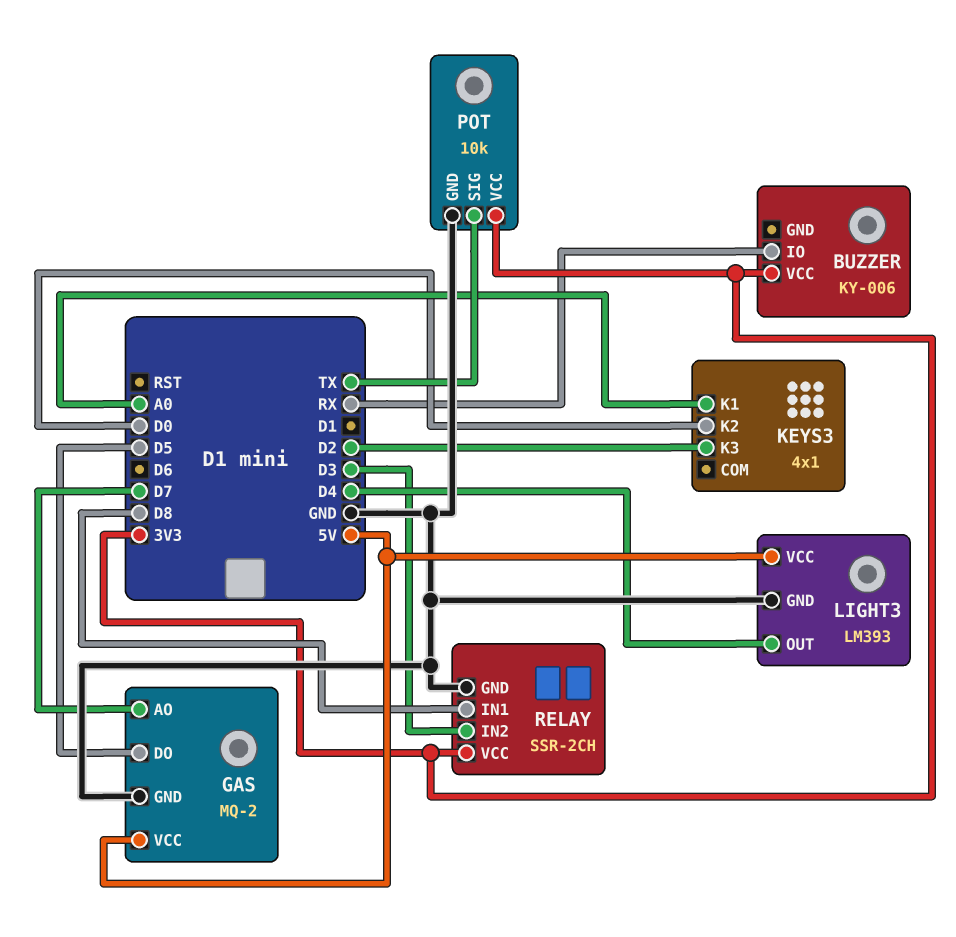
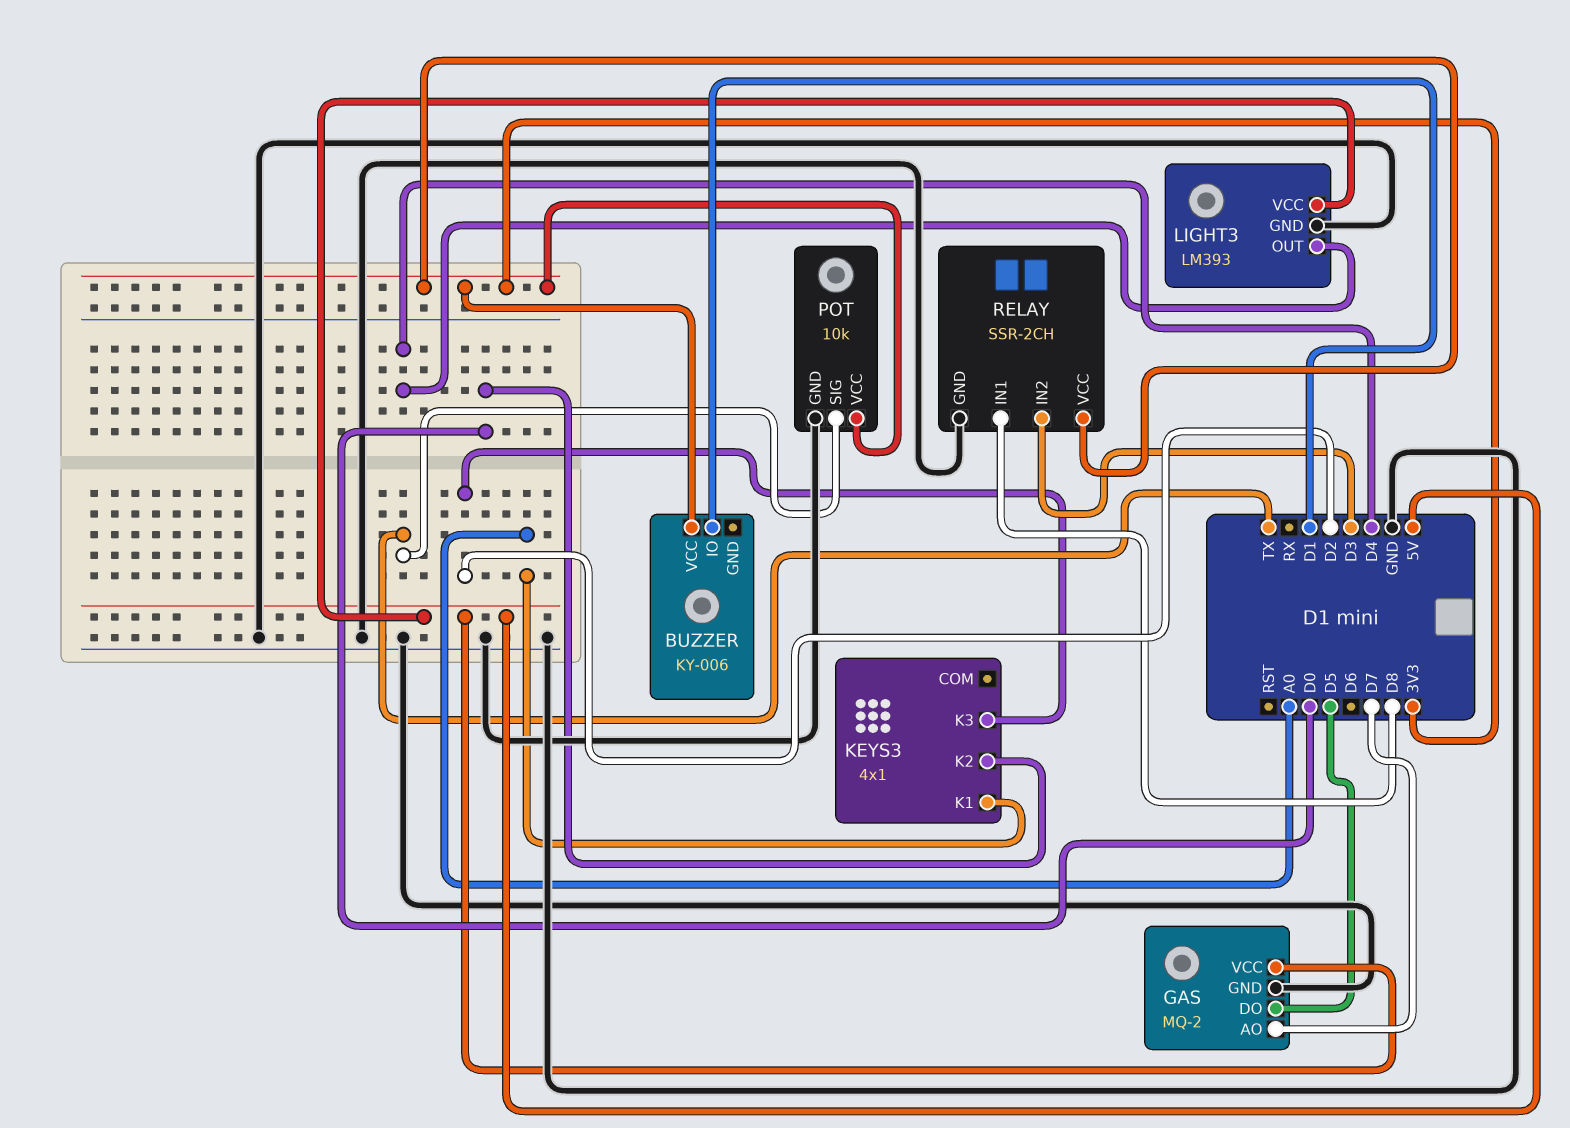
BUZZER pin IO: RX -> D1

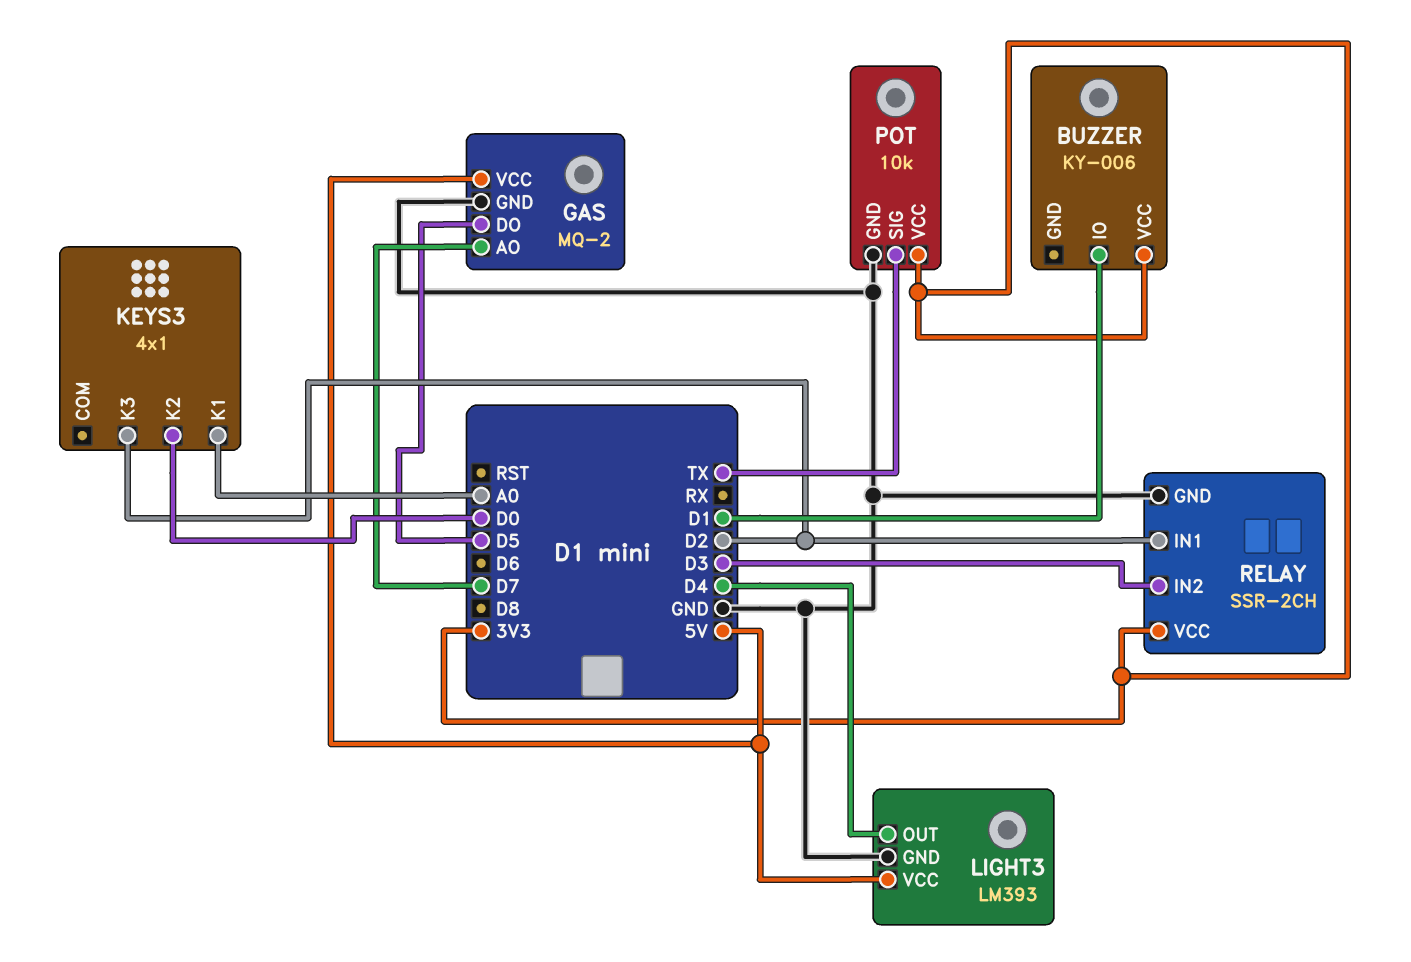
RELAY pin IN1: D8 -> D2

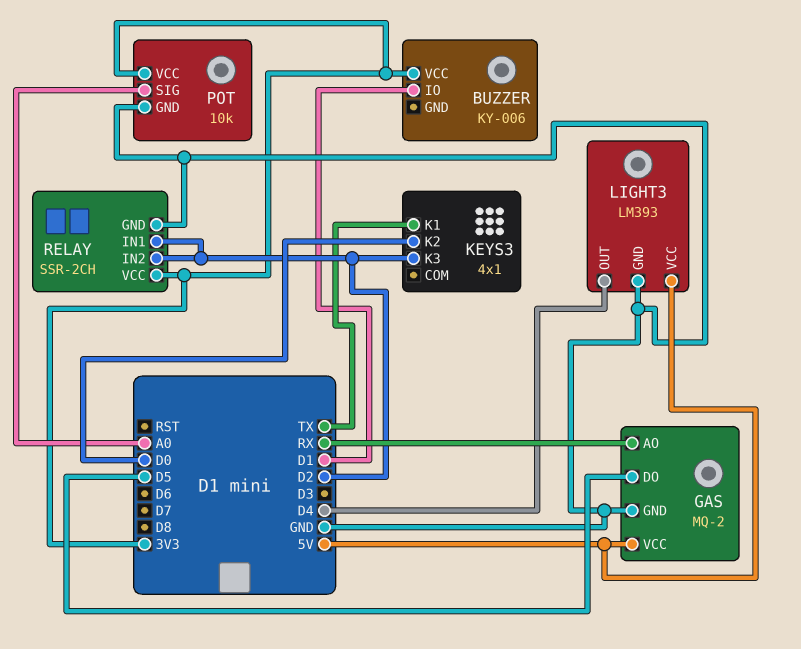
GAS pin AO: D7 -> RX
KEYS3 pin K1: A0 -> TX
POT pin SIG: TX -> A0
RELAY pin IN2: D3 -> D2

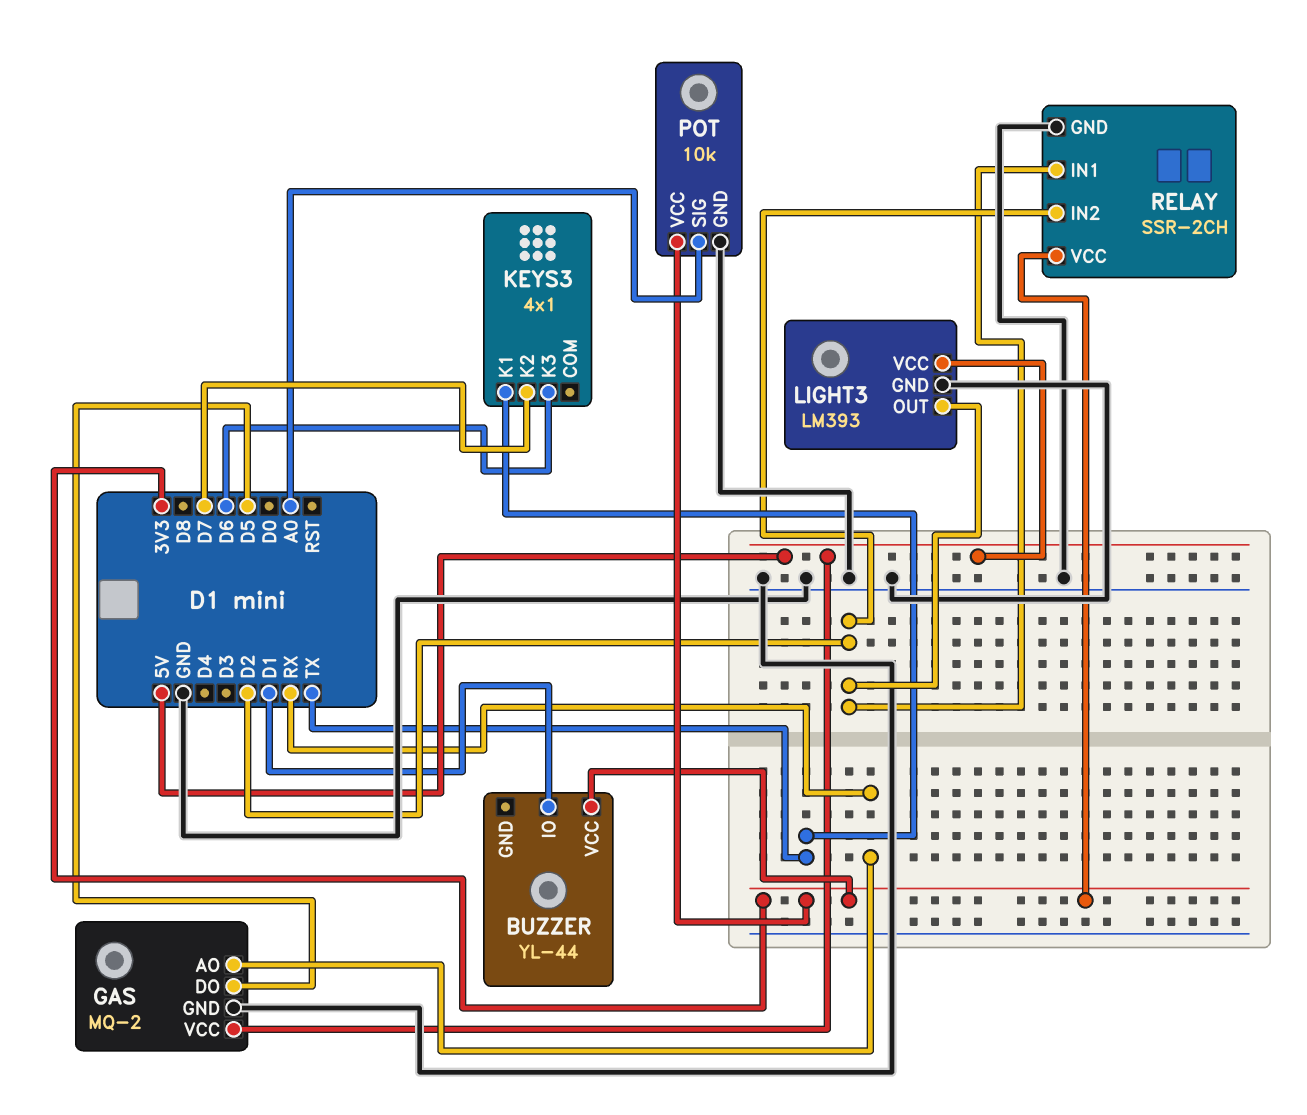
BUZZER: KY-006 -> YL-44
KEYS3 pin K2: D0 -> D7
KEYS3 pin K3: D2 -> D6
LIGHT3 pin OUT: D4 -> D2

